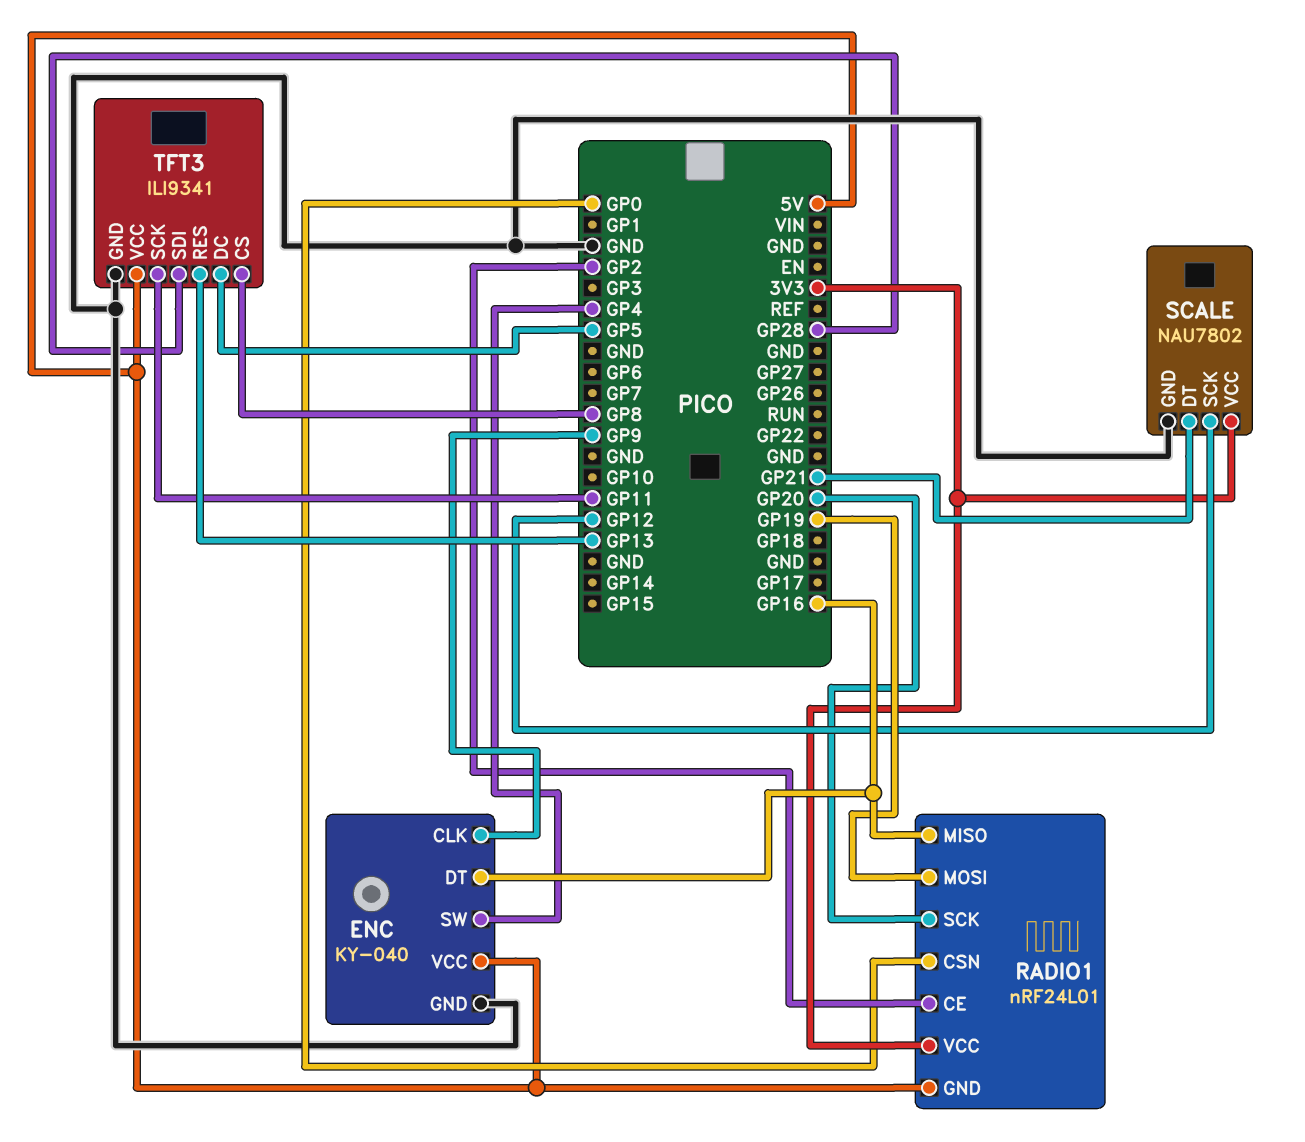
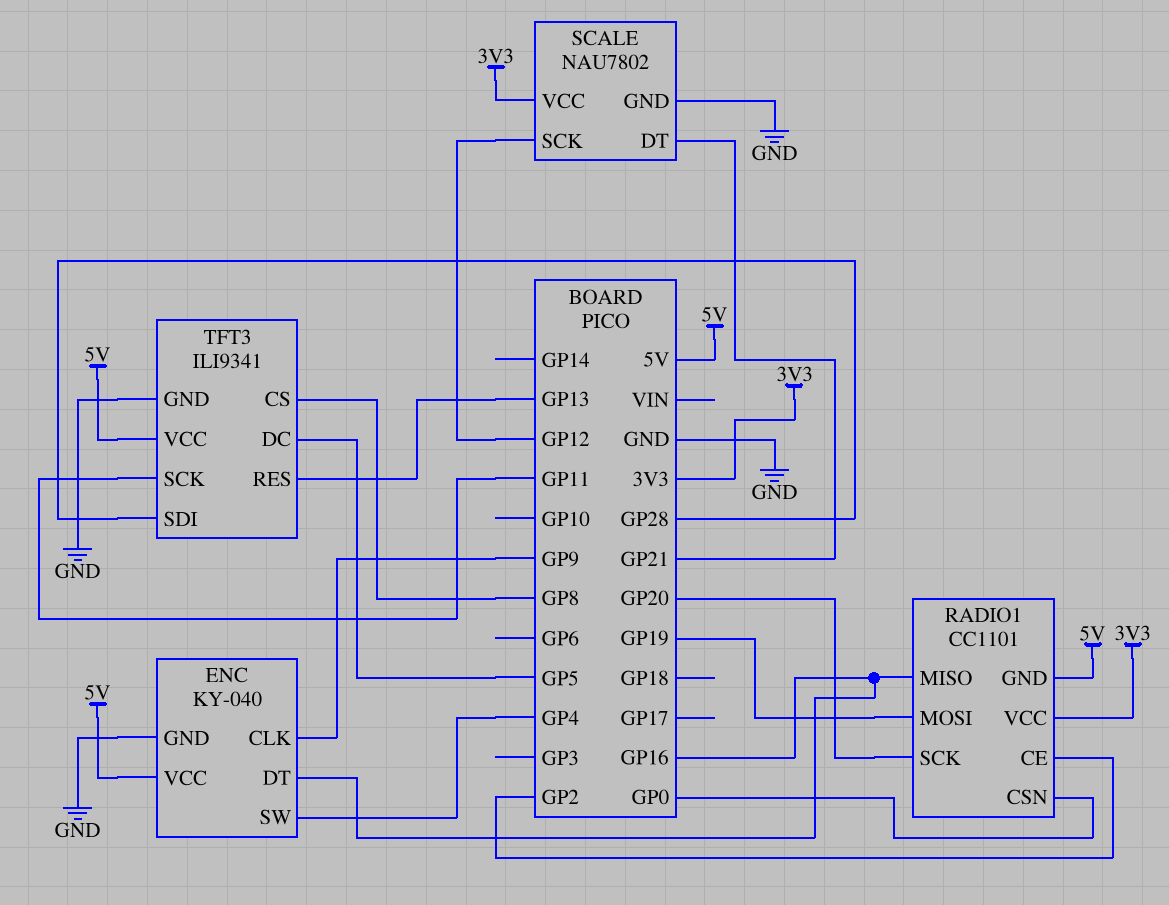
RADIO1: nRF24L01 -> CC1101

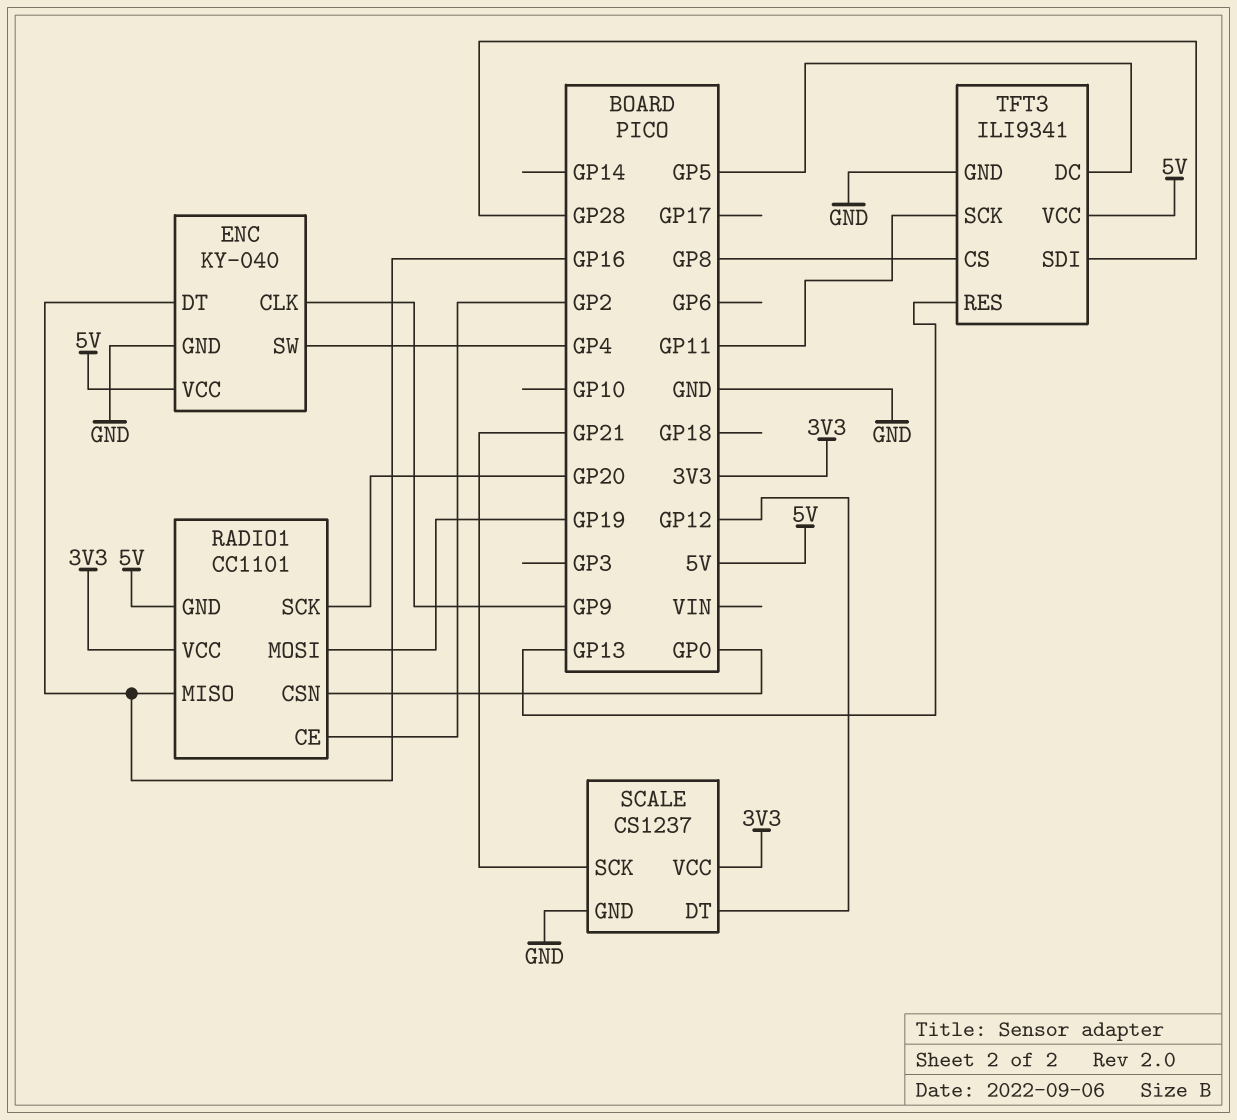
SCALE: NAU7802 -> CS1237
SCALE pin DT: GP21 -> GP12
SCALE pin SCK: GP12 -> GP21

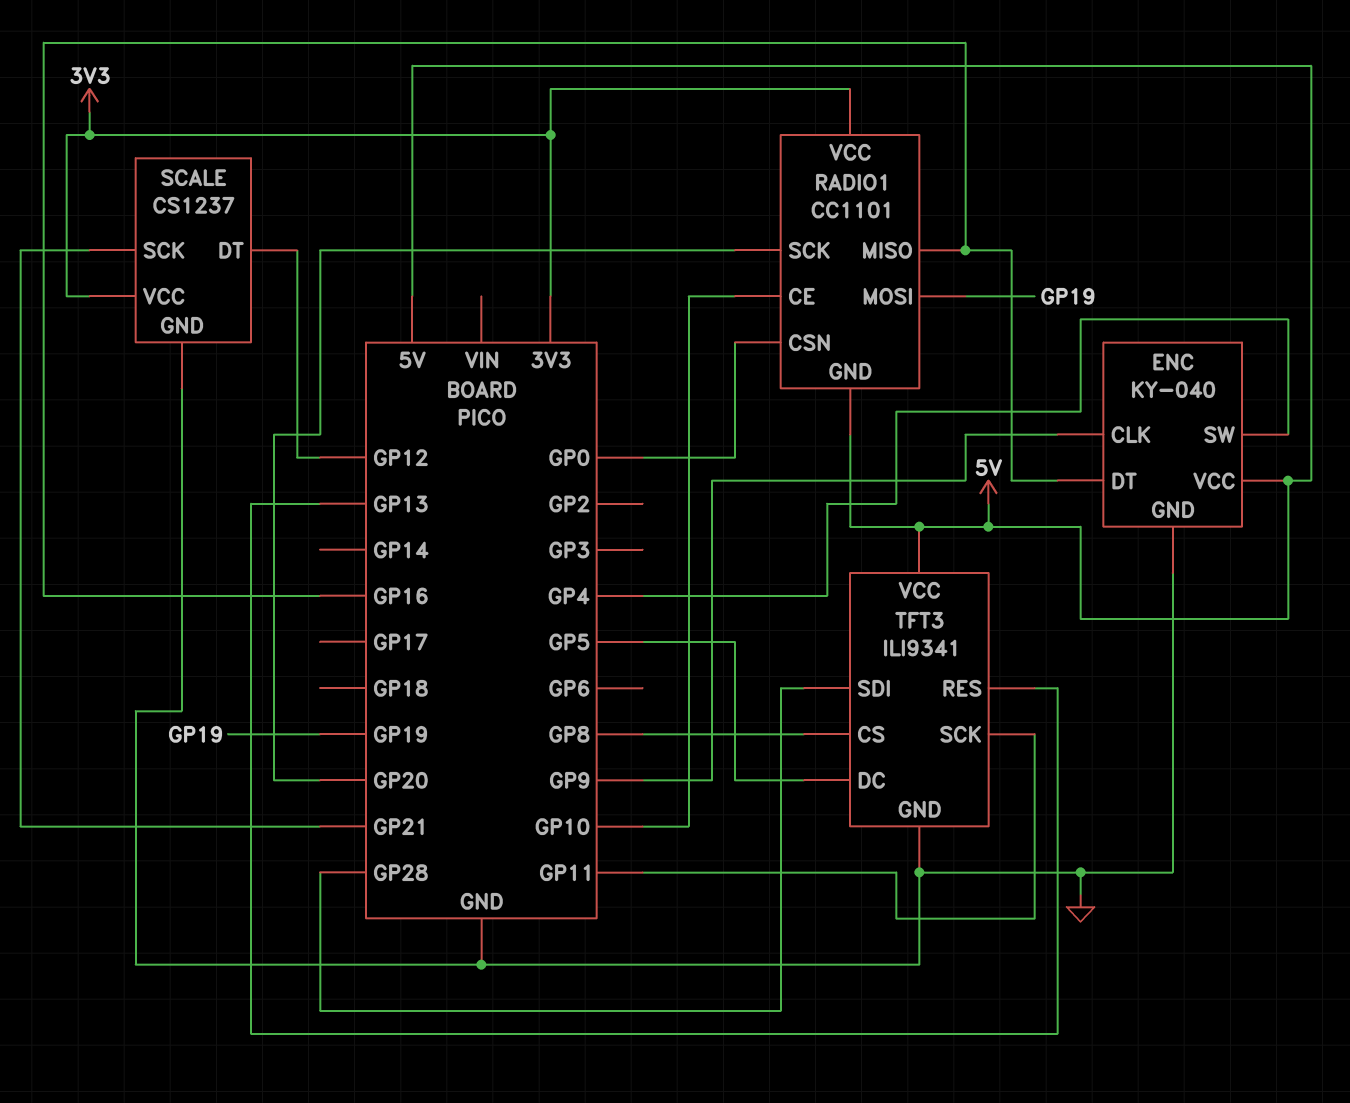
RADIO1 pin CE: GP2 -> GP10

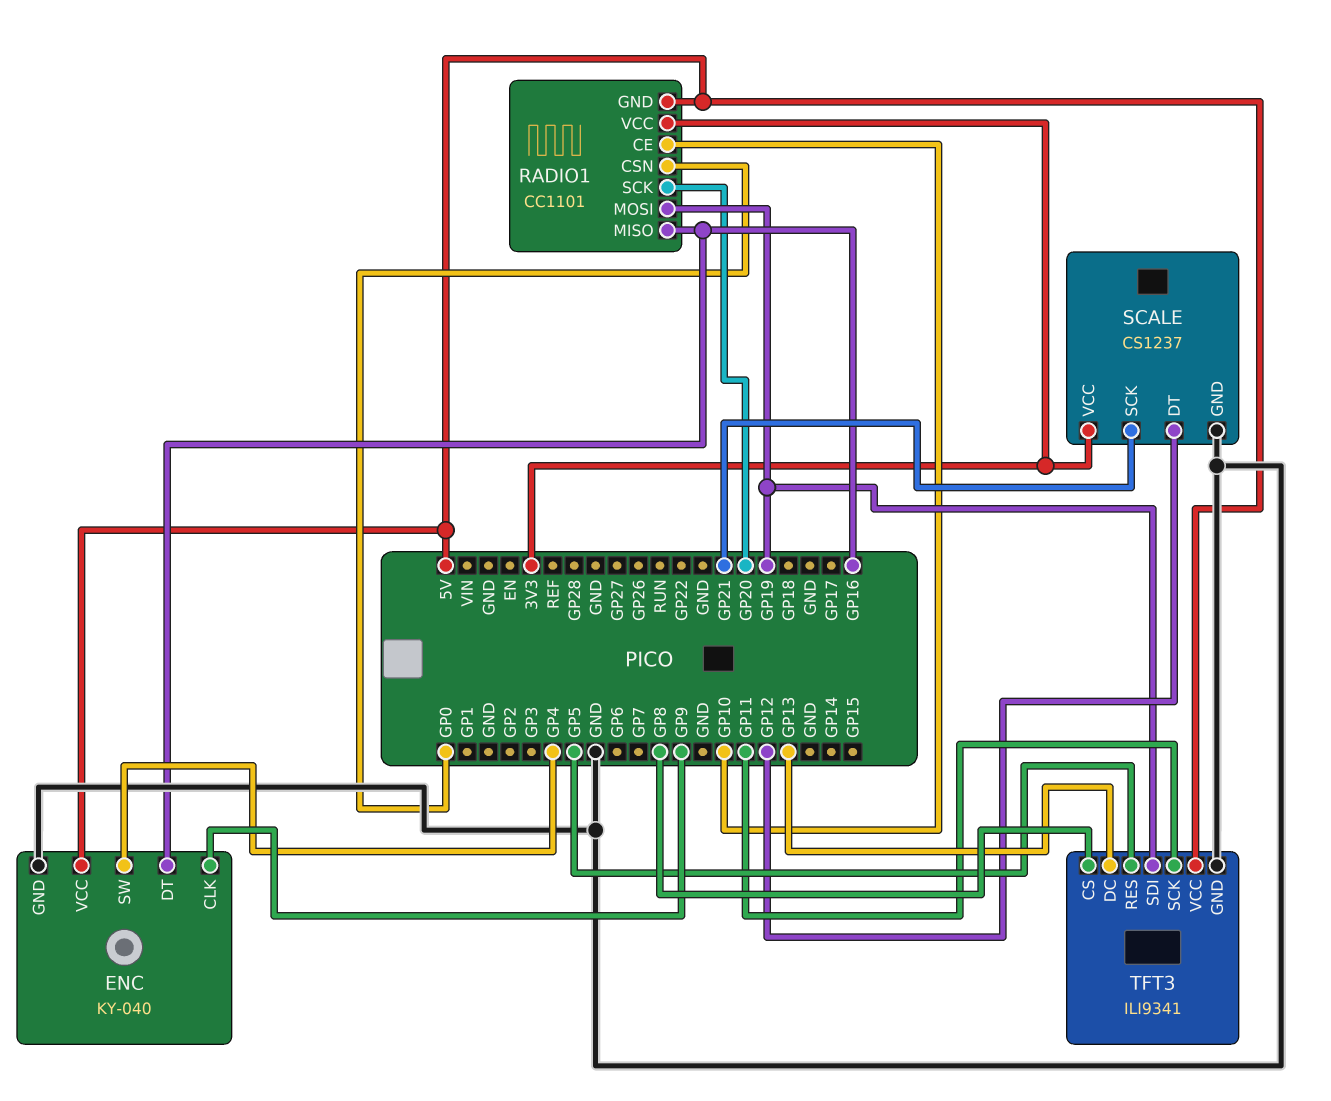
TFT3 pin DC: GP5 -> GP13
TFT3 pin RES: GP13 -> GP5
TFT3 pin SDI: GP28 -> GP19

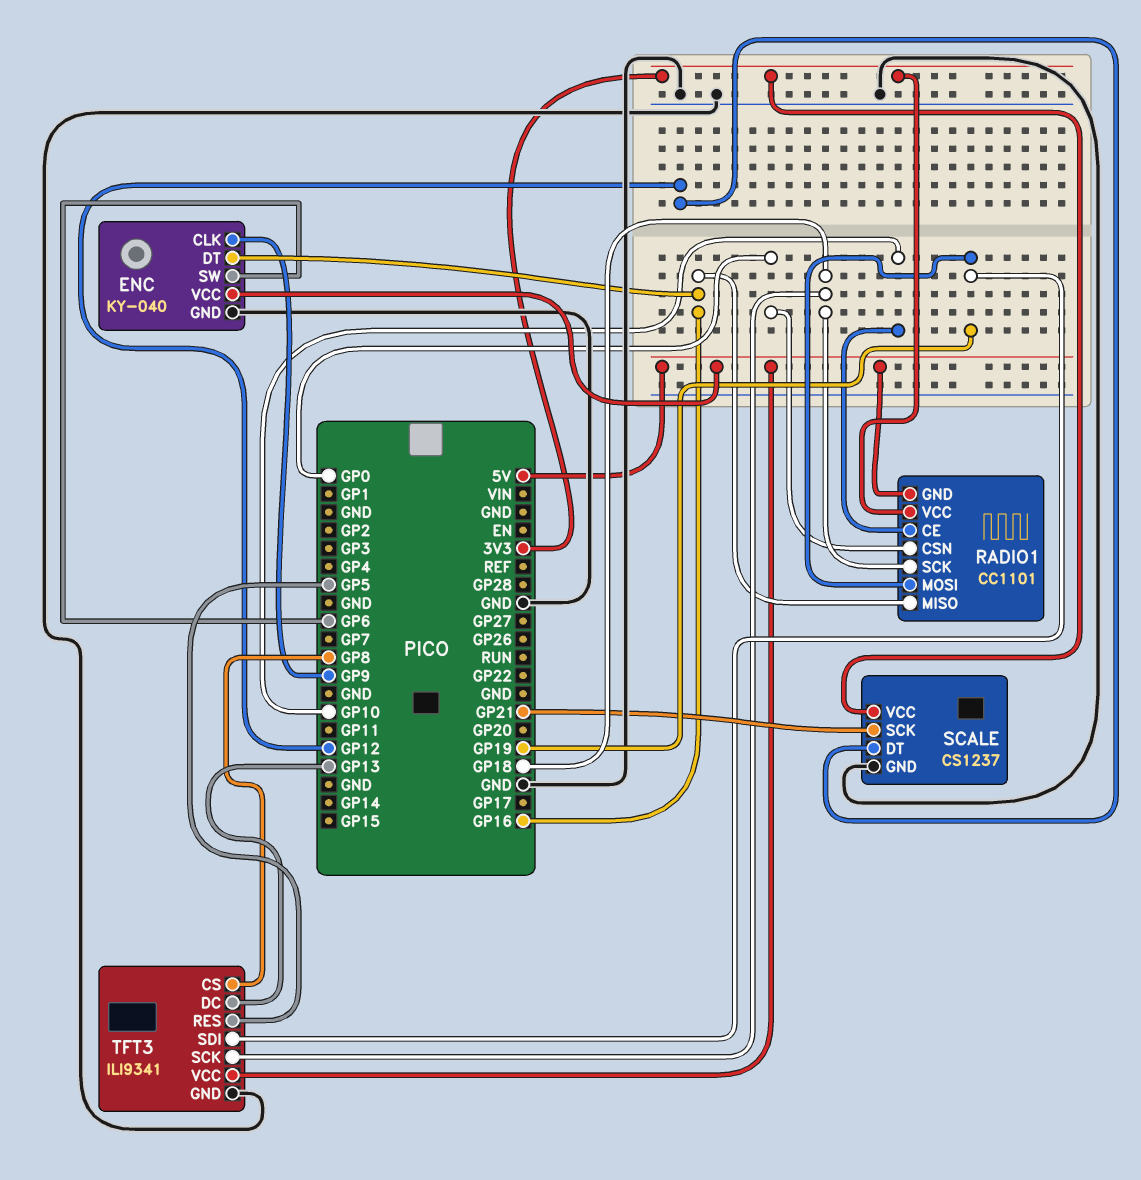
ENC pin SW: GP4 -> GP6
RADIO1 pin SCK: GP20 -> GP18
TFT3 pin SCK: GP11 -> GP18

